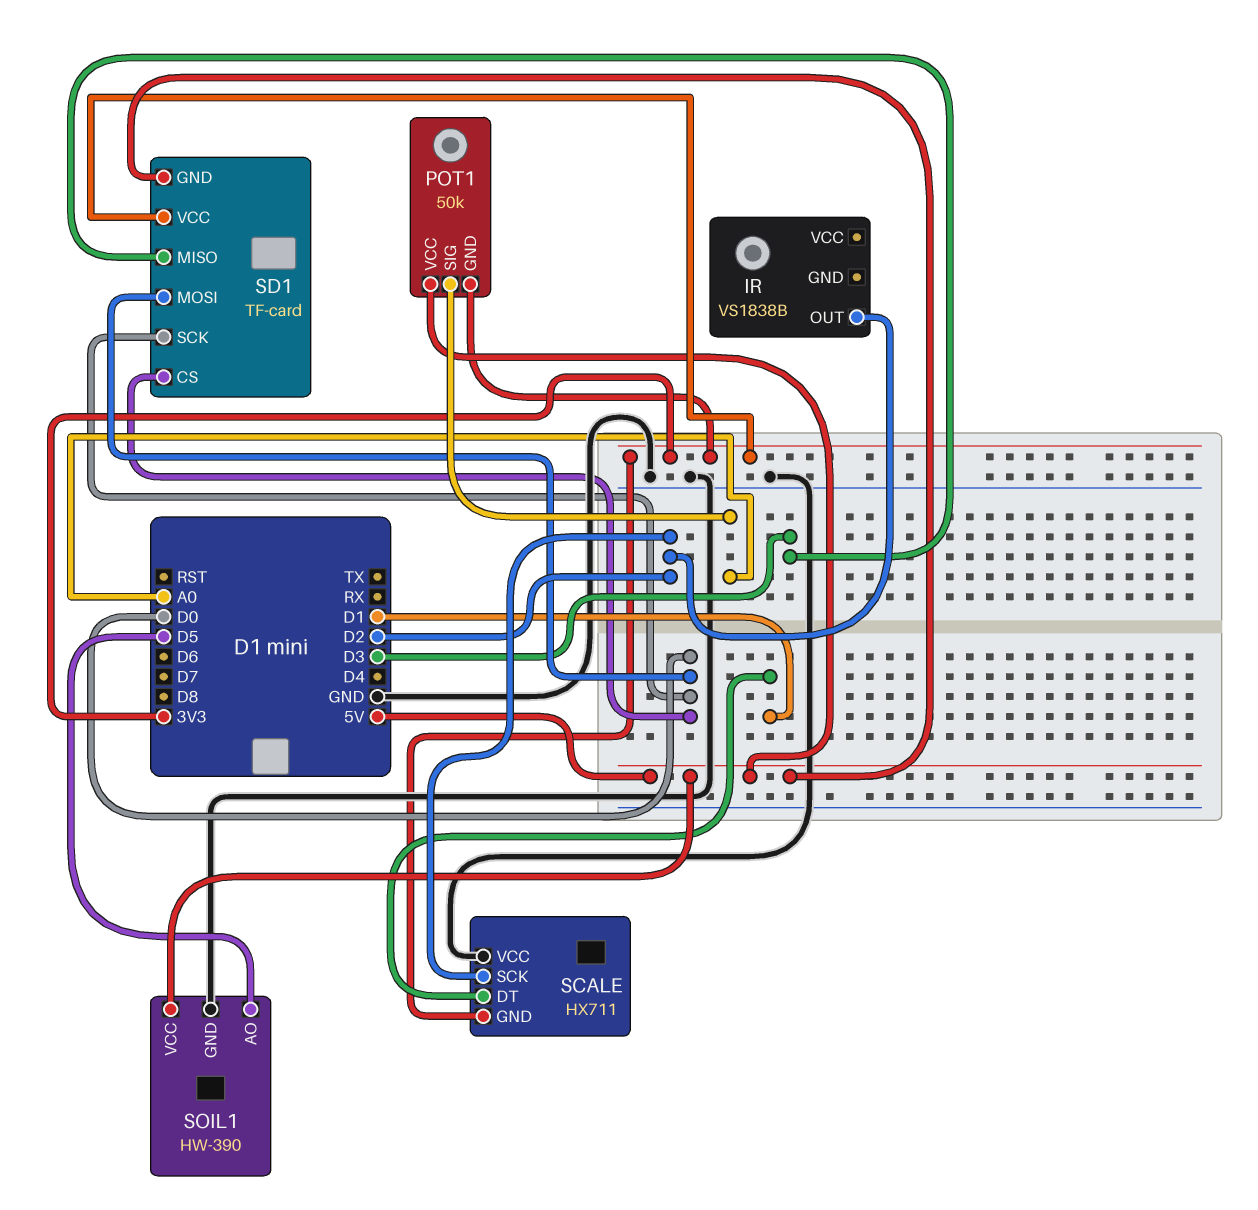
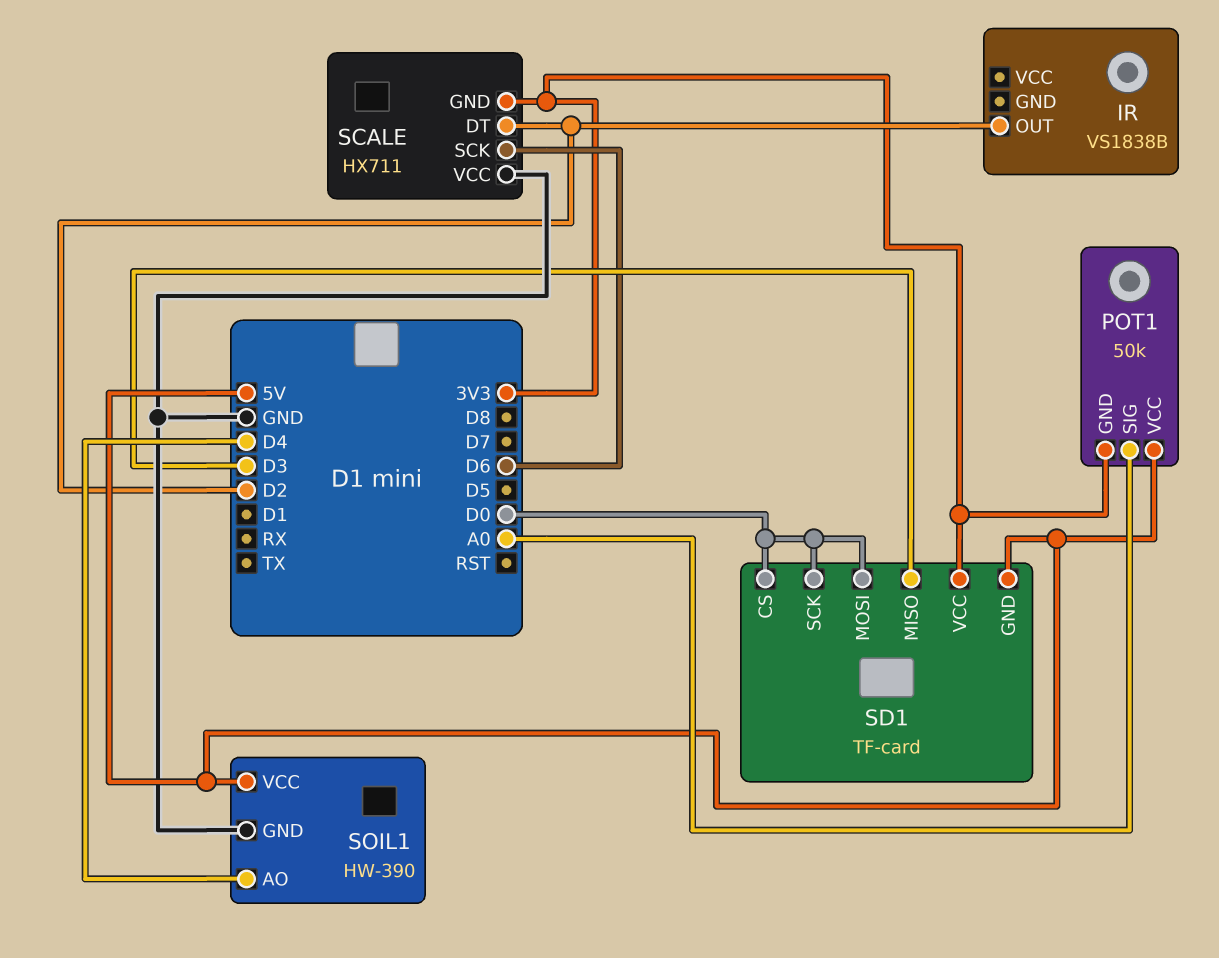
SCALE pin DT: D1 -> D2
SCALE pin SCK: D2 -> D6
SOIL1 pin AO: D5 -> D4

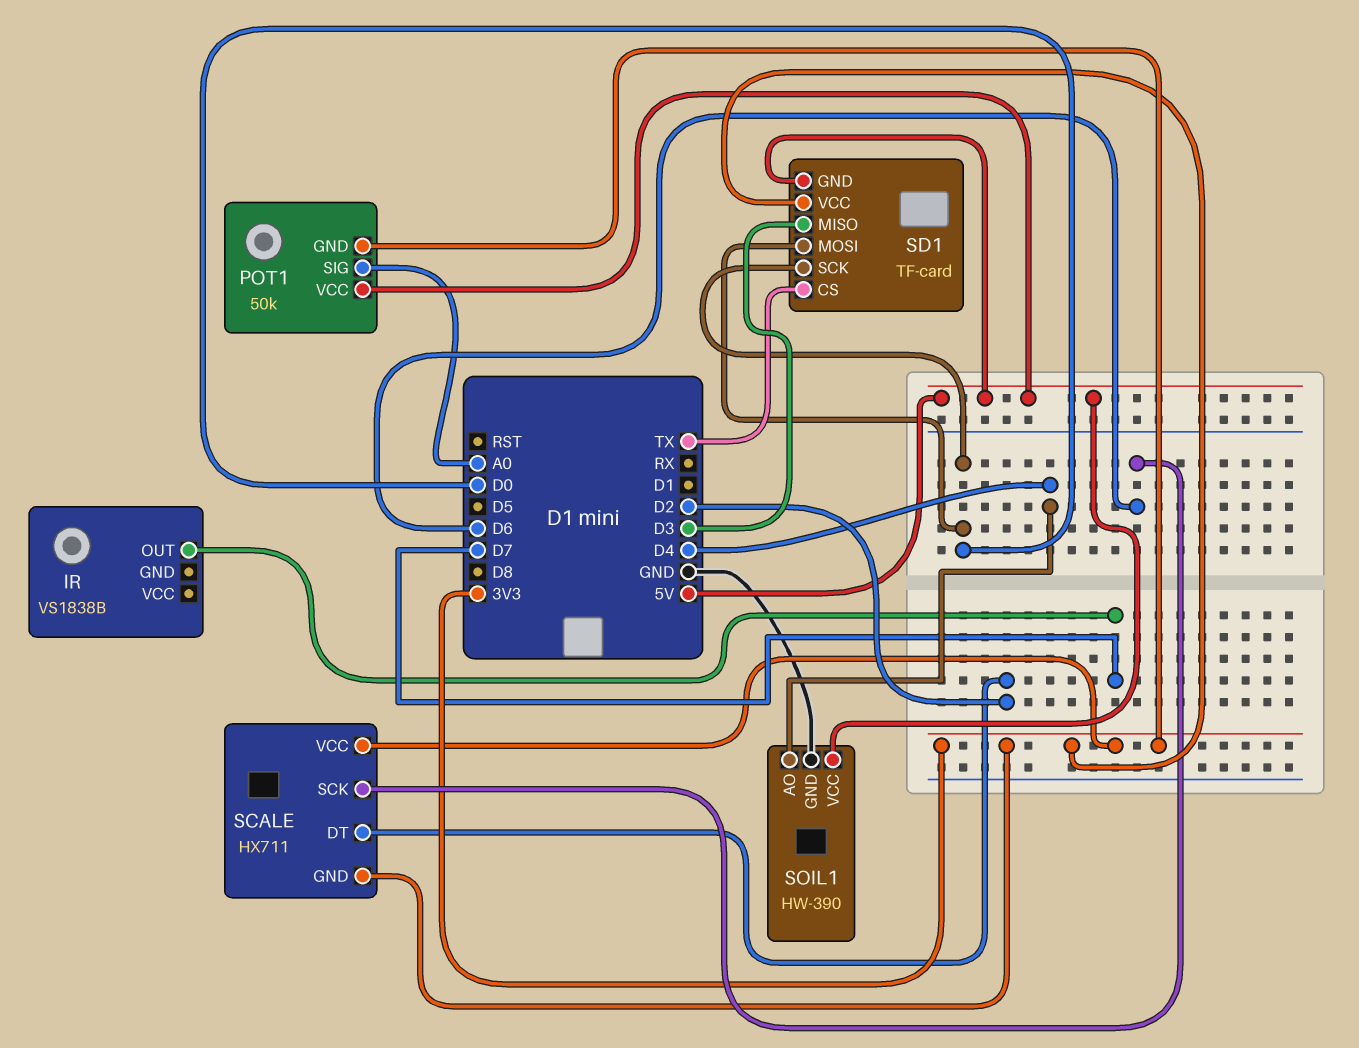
IR pin OUT: D2 -> D7
SCALE pin VCC: GND -> 3V3
SD1 pin CS: D0 -> TX

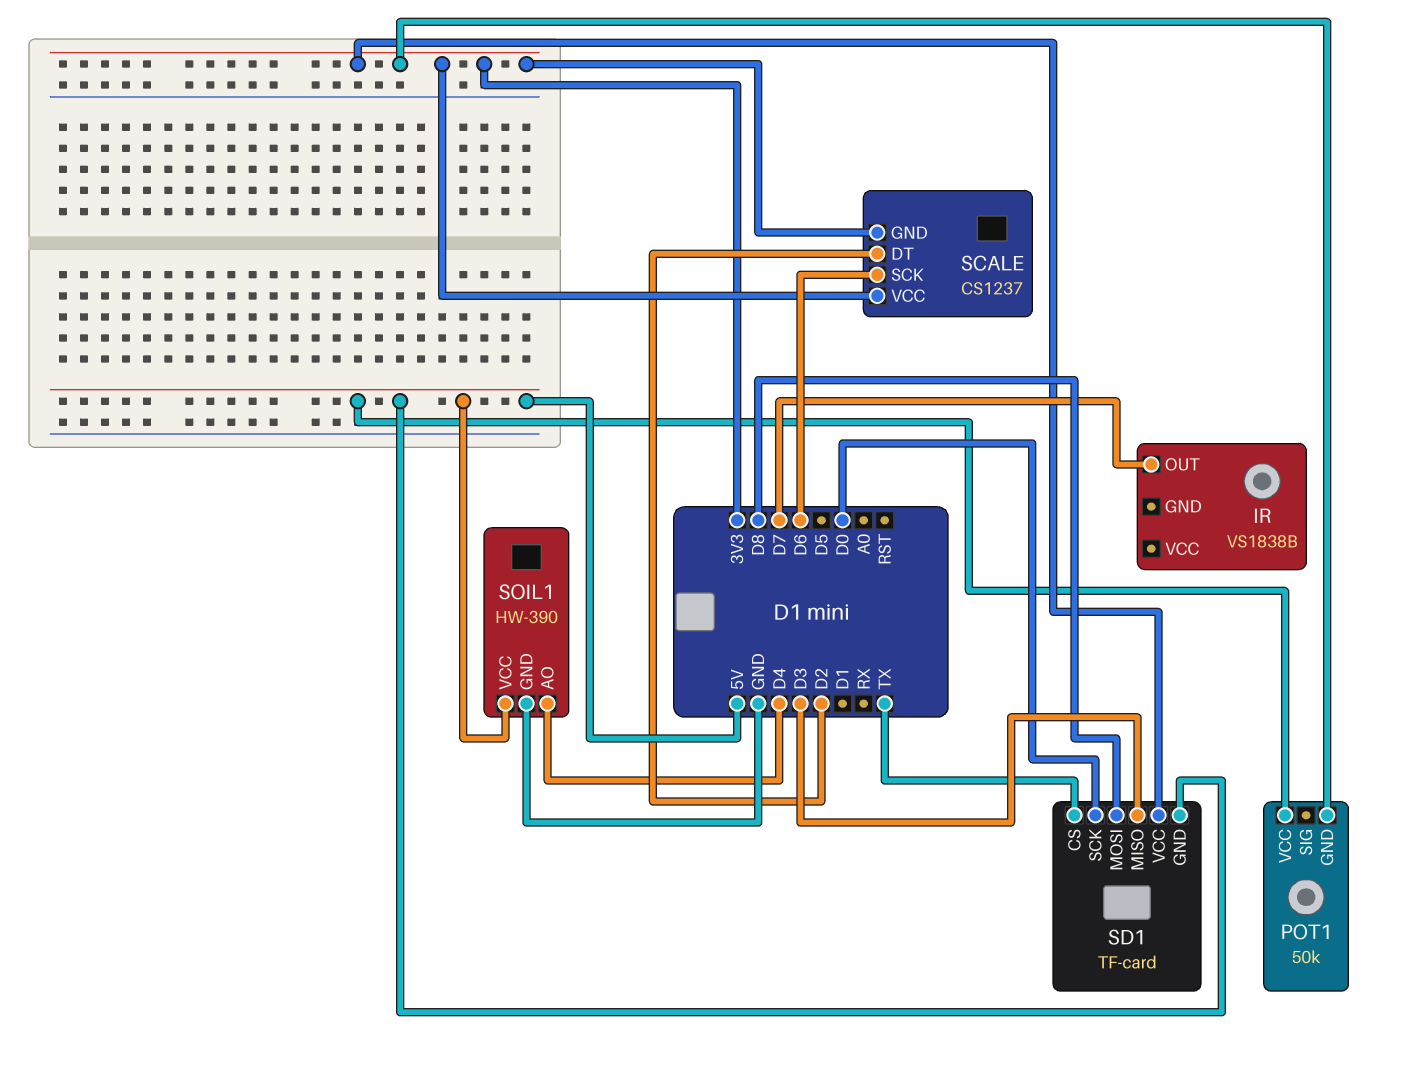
POT1 pin SIG: A0 -> none
SCALE: HX711 -> CS1237
SD1 pin MOSI: D0 -> D8

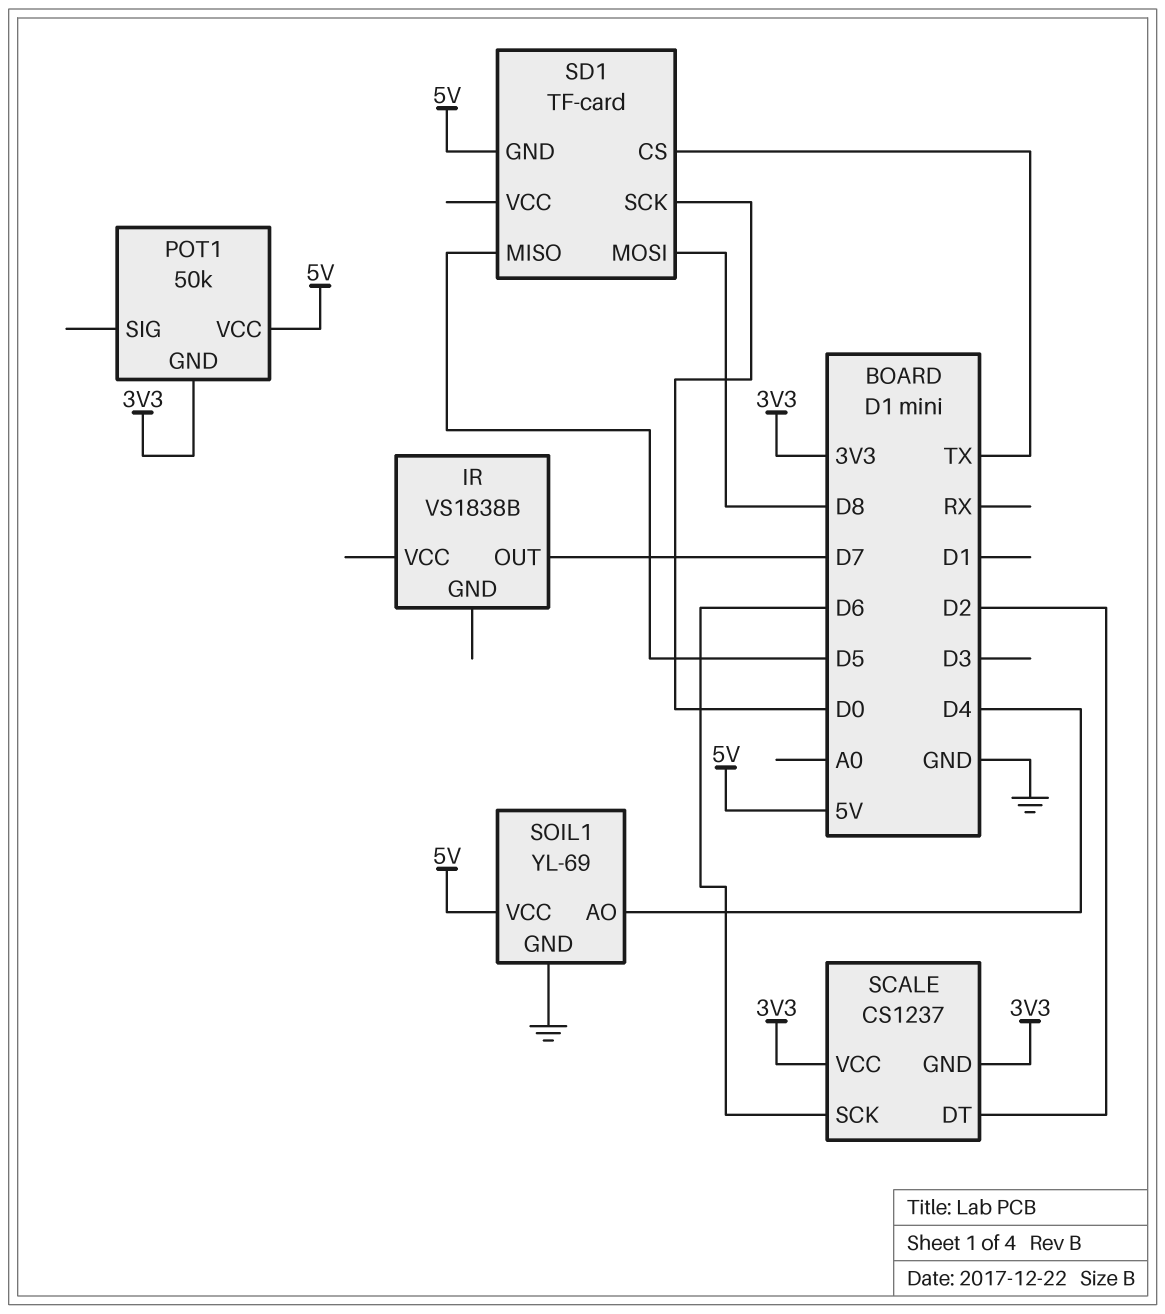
SD1 pin MISO: D3 -> D5
SD1 pin VCC: 3V3 -> none
SOIL1: HW-390 -> YL-69

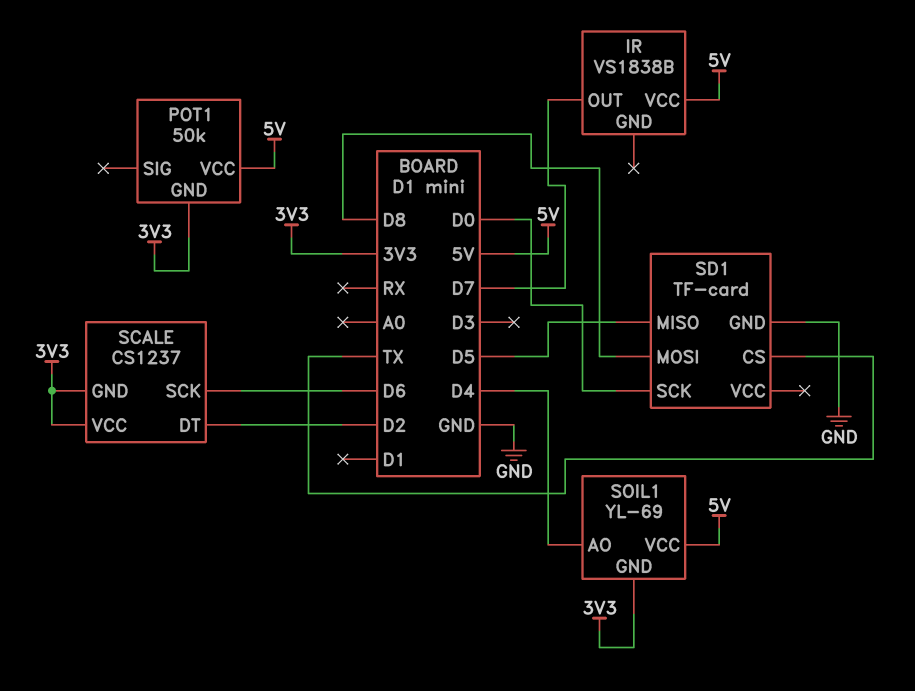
IR pin VCC: none -> 5V
SD1 pin GND: 5V -> GND
SOIL1 pin GND: GND -> 3V3

